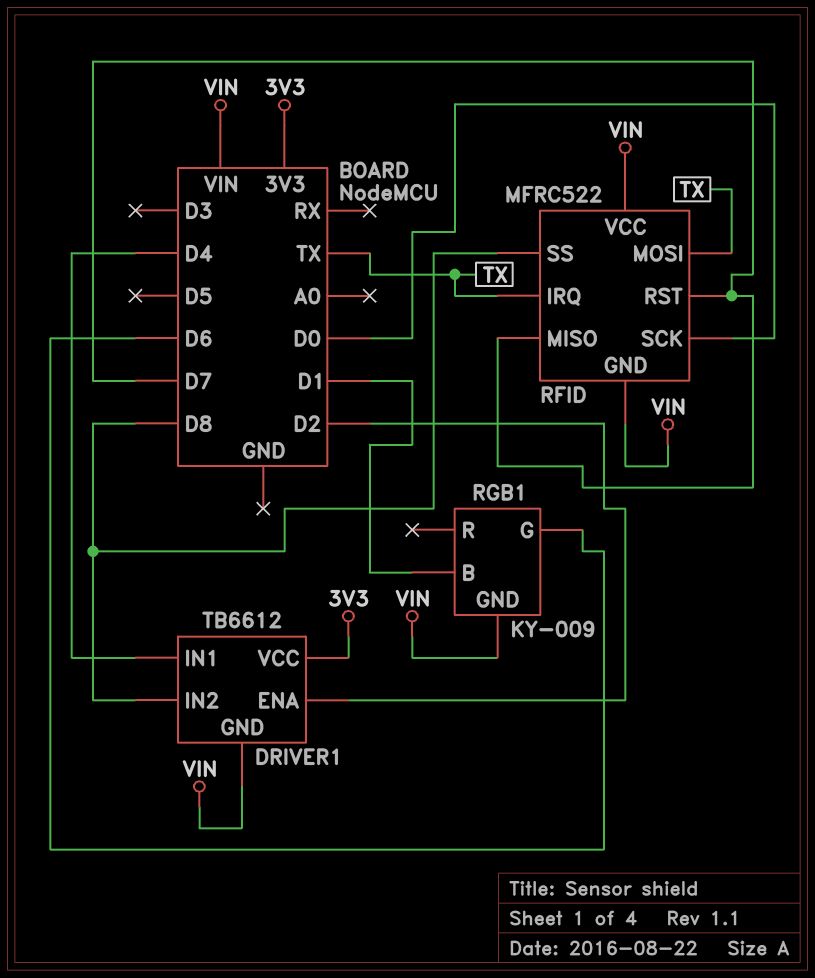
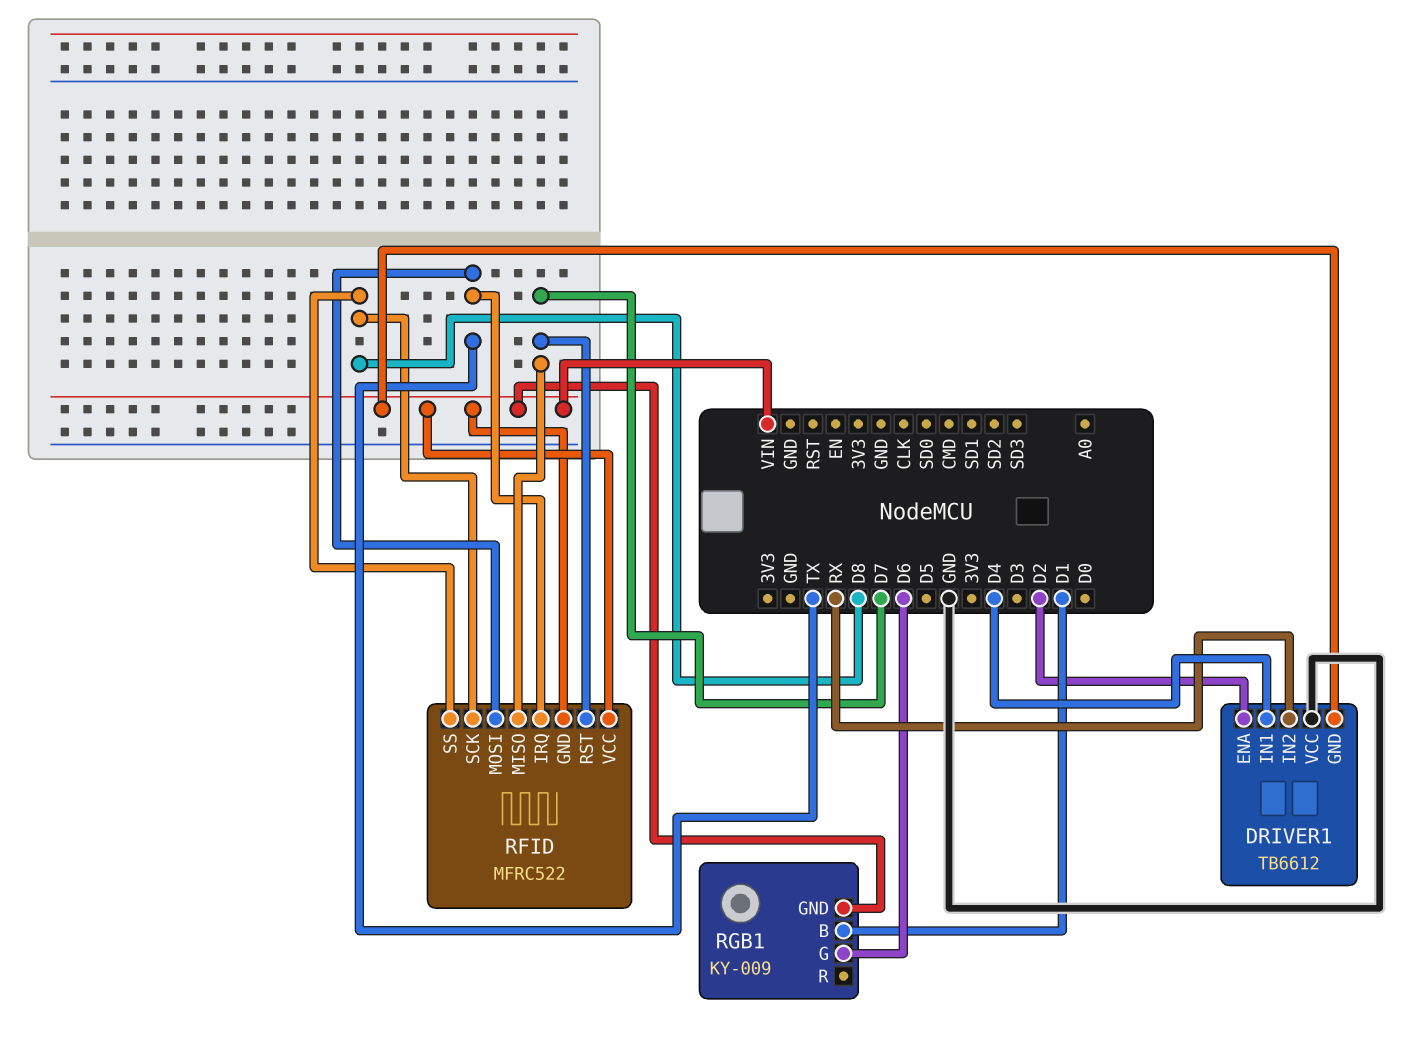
DRIVER1 pin IN2: D8 -> RX
DRIVER1 pin VCC: 3V3 -> GND
RFID pin SCK: D0 -> D8

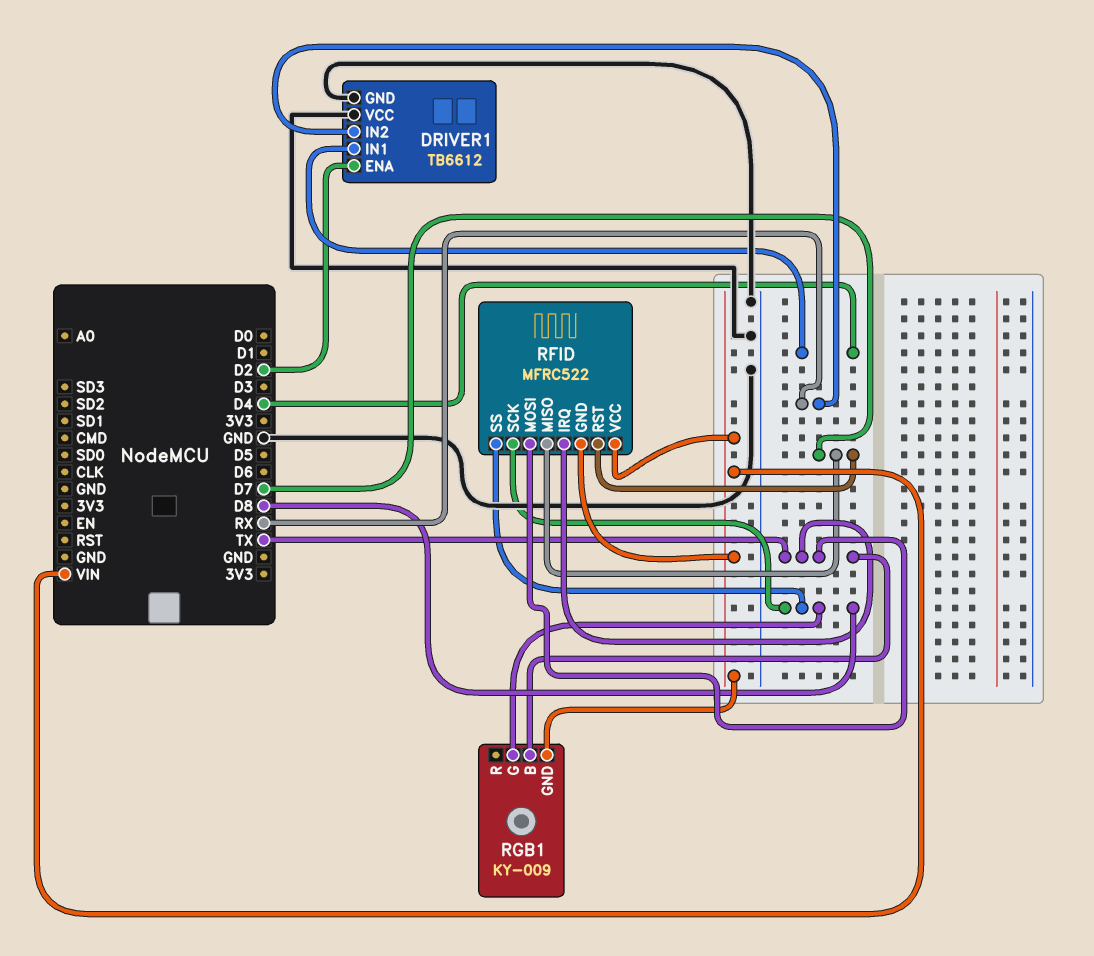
DRIVER1 pin GND: VIN -> GND
RGB1 pin B: D1 -> TX
RGB1 pin G: D6 -> D8

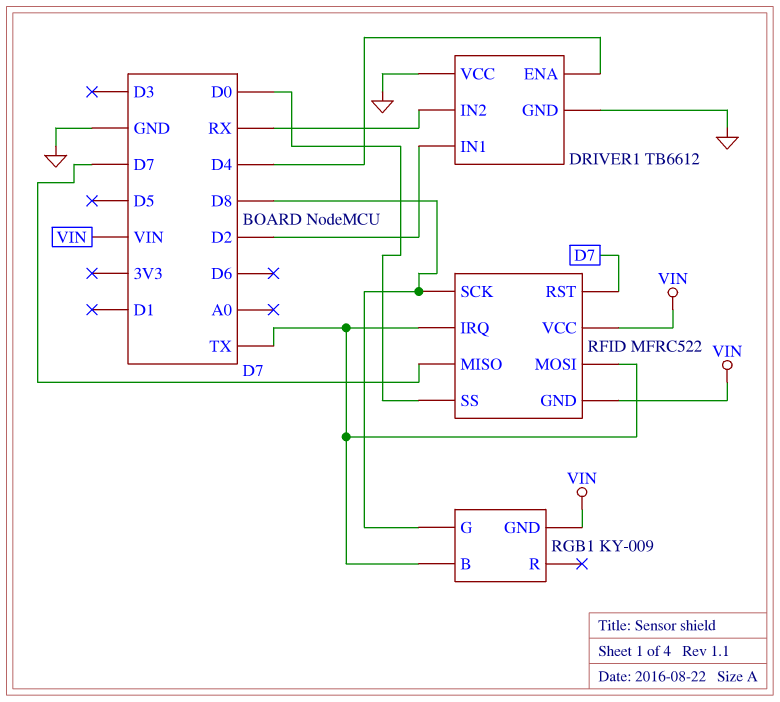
DRIVER1 pin ENA: D2 -> D4
DRIVER1 pin IN1: D4 -> D2
RFID pin SS: D8 -> D0

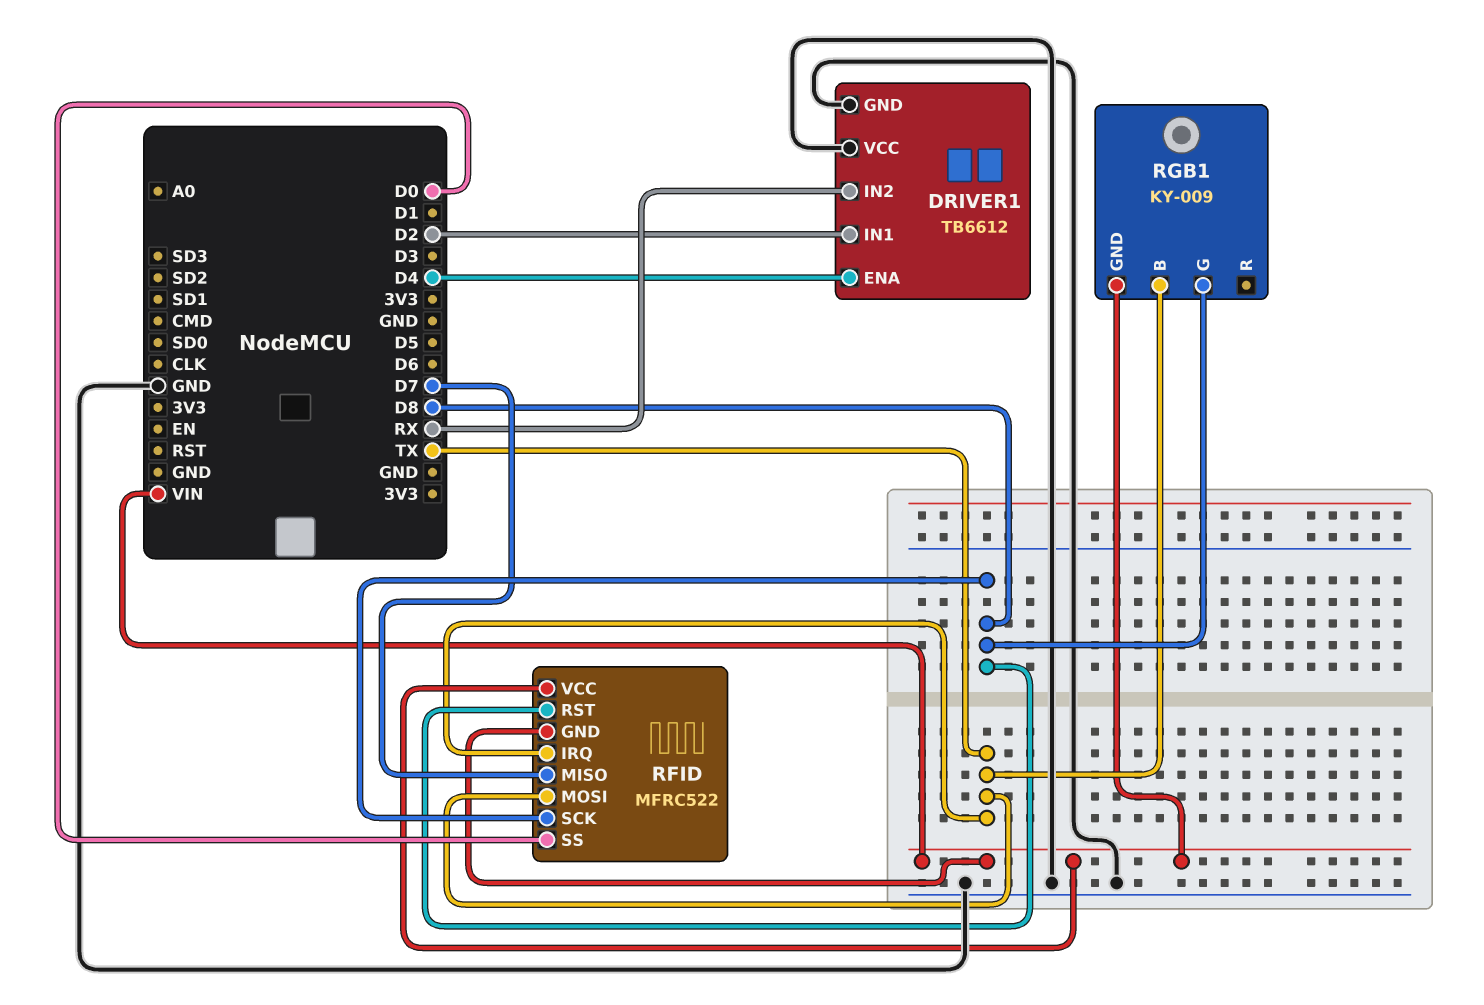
RFID pin RST: D7 -> D8

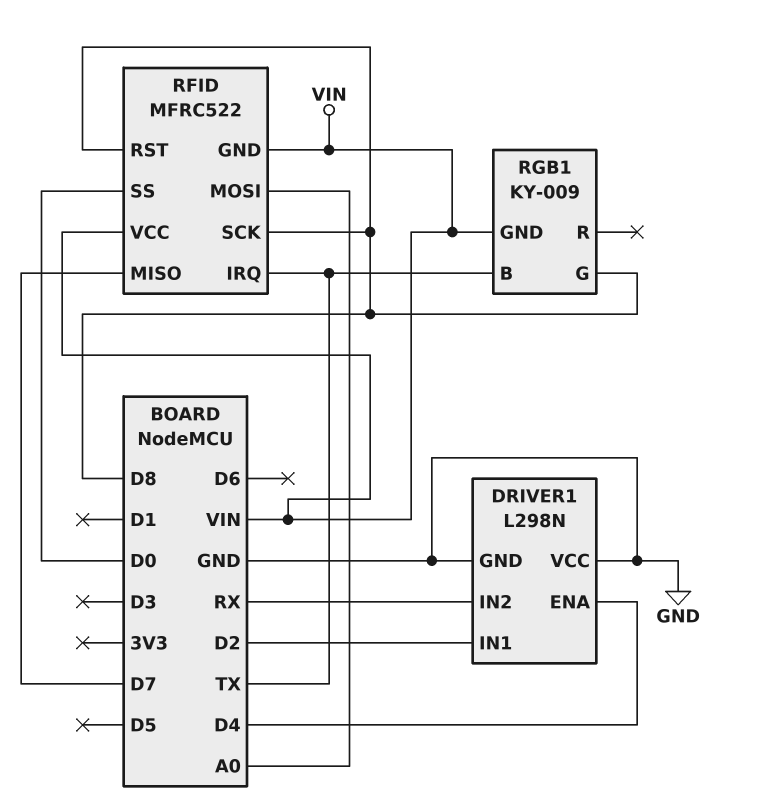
DRIVER1: TB6612 -> L298N
RFID pin MOSI: TX -> A0

